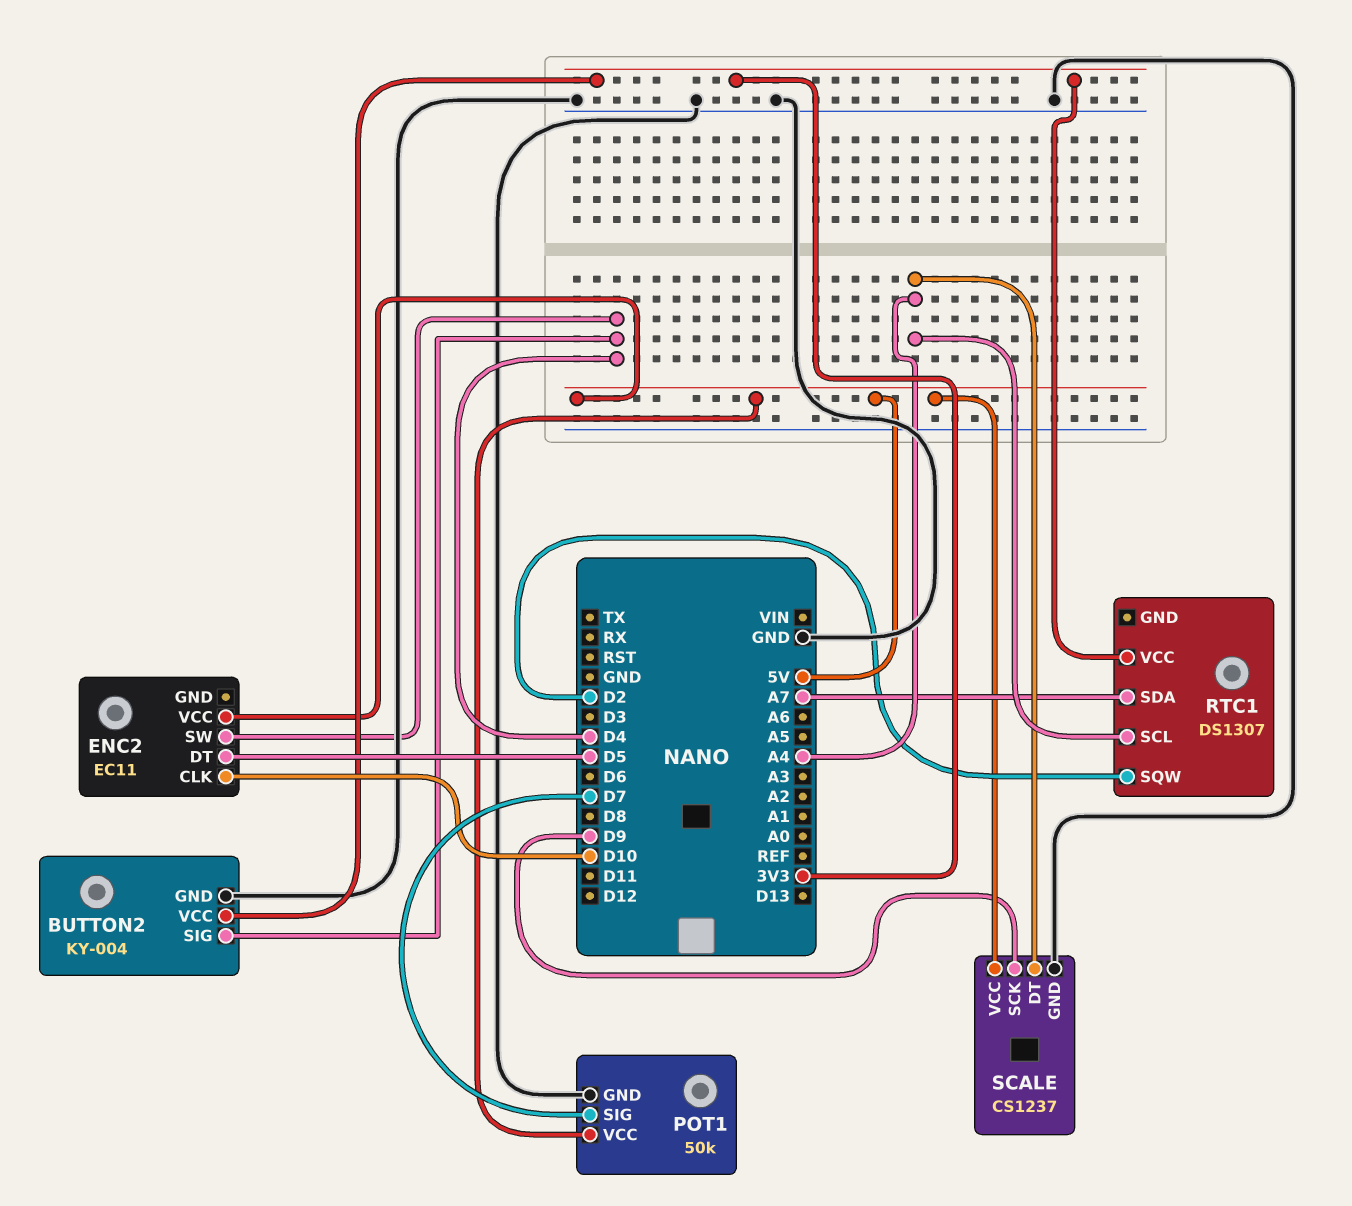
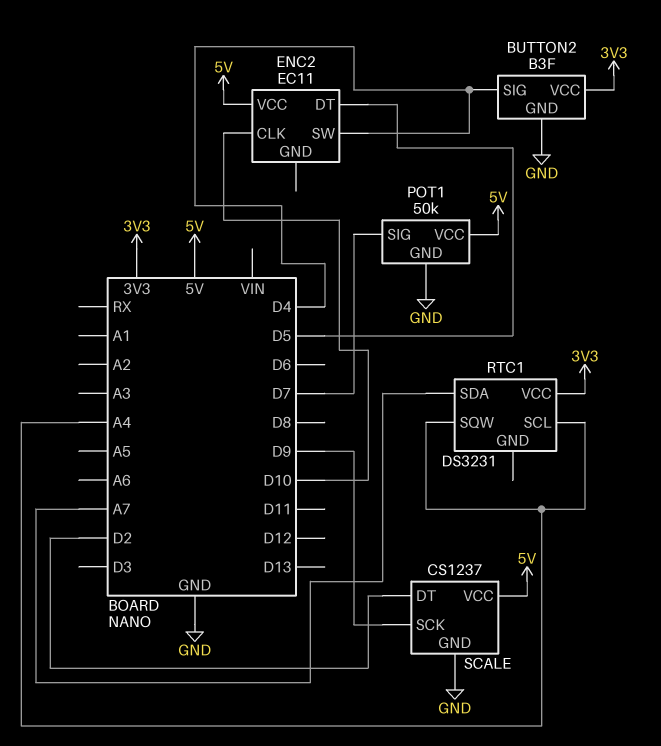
BUTTON2: KY-004 -> B3F
RTC1: DS1307 -> DS3231
RTC1 pin SQW: D2 -> A4
SCALE pin DT: A4 -> D2

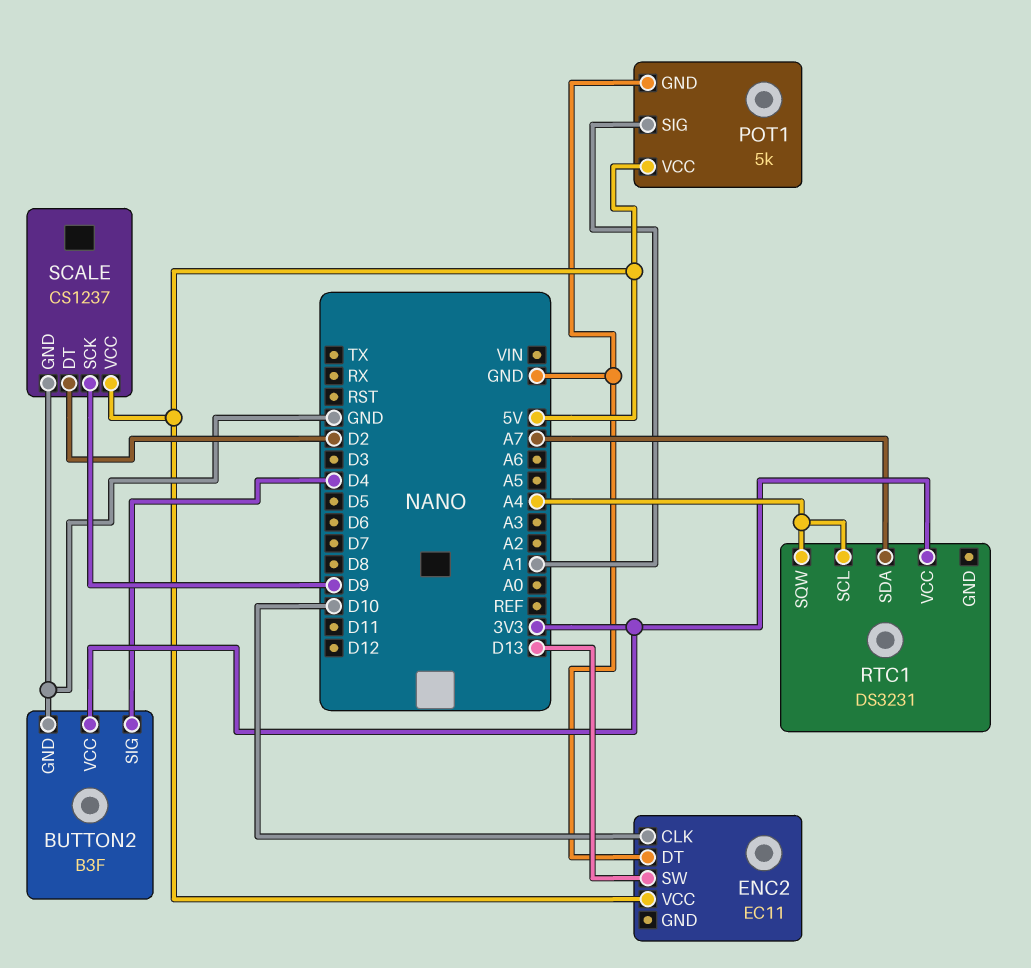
ENC2 pin DT: D5 -> GND
ENC2 pin SW: D4 -> D13
POT1: 50k -> 5k
POT1 pin SIG: D7 -> A1

